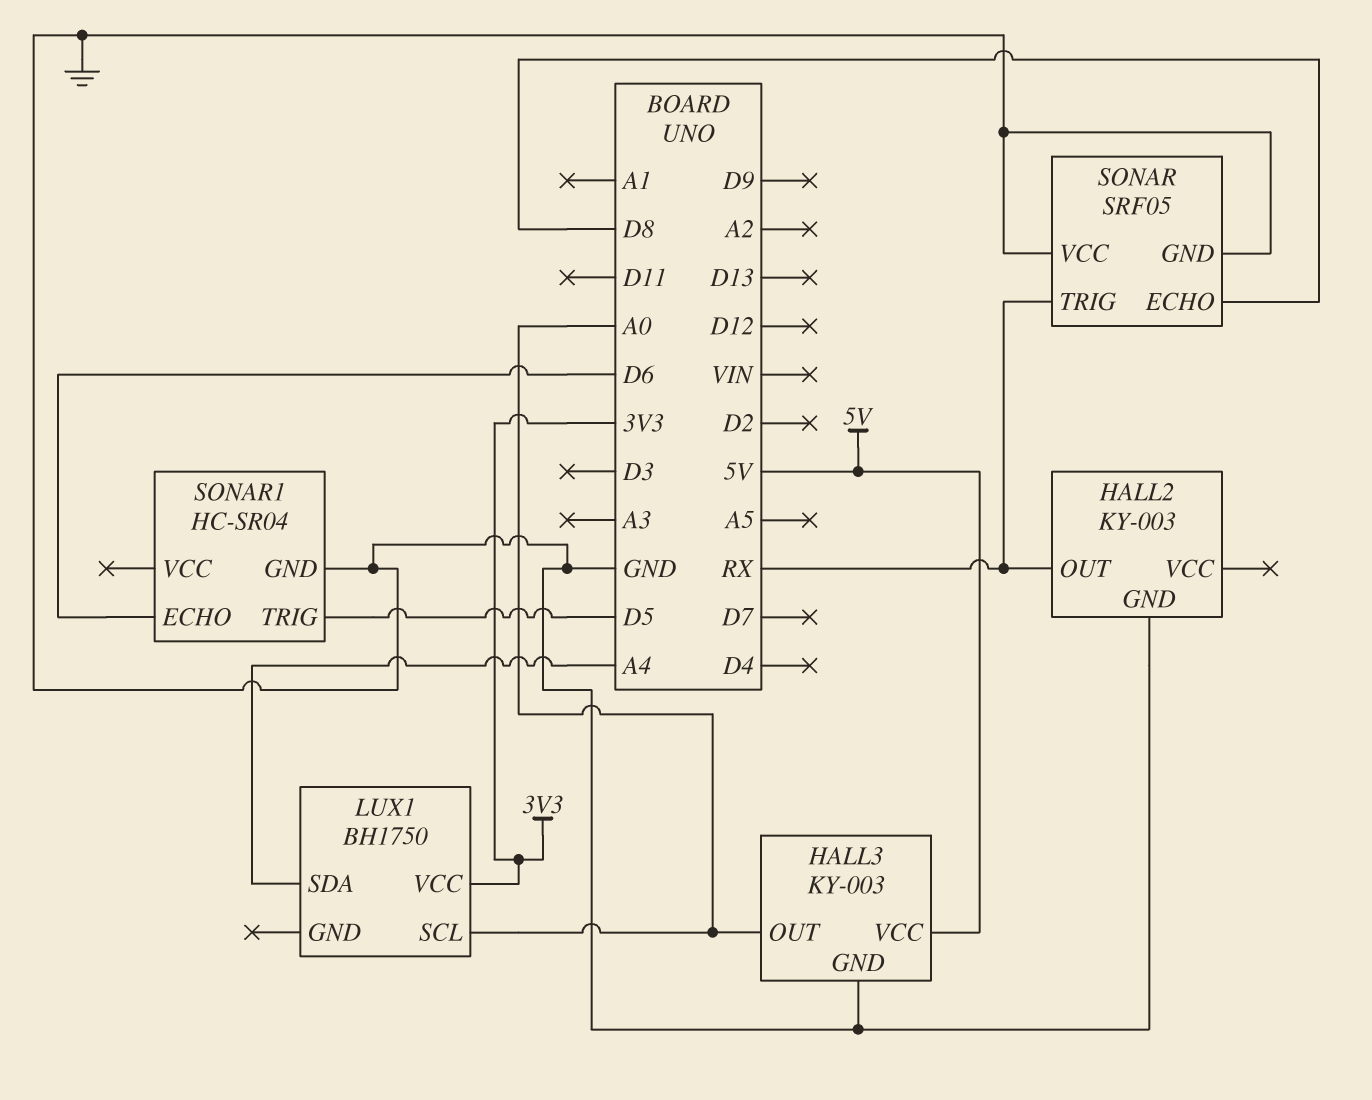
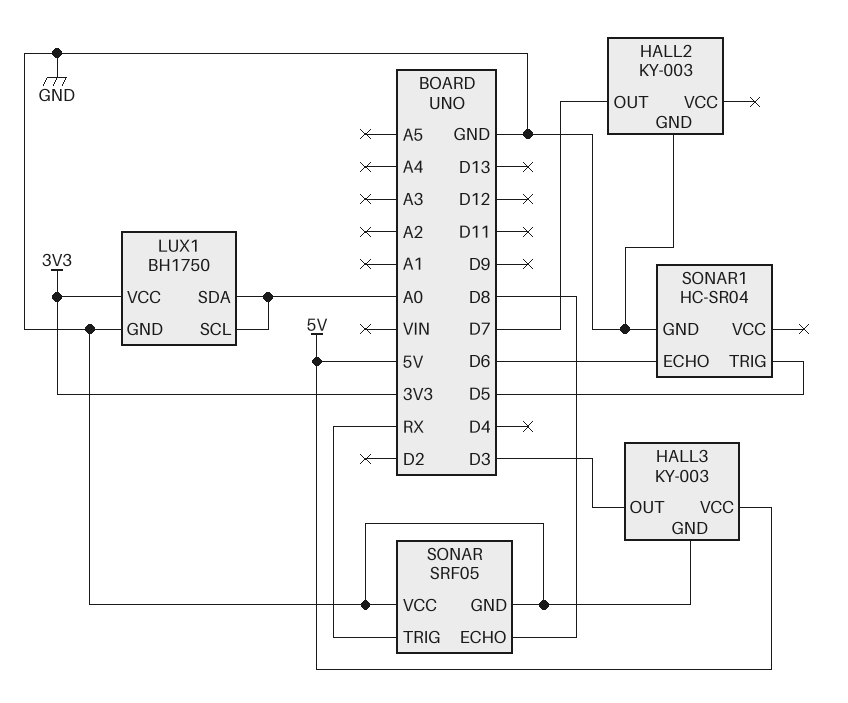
HALL2 pin OUT: RX -> D7
HALL3 pin OUT: A0 -> D3
LUX1 pin GND: none -> GND
LUX1 pin SDA: A4 -> A0

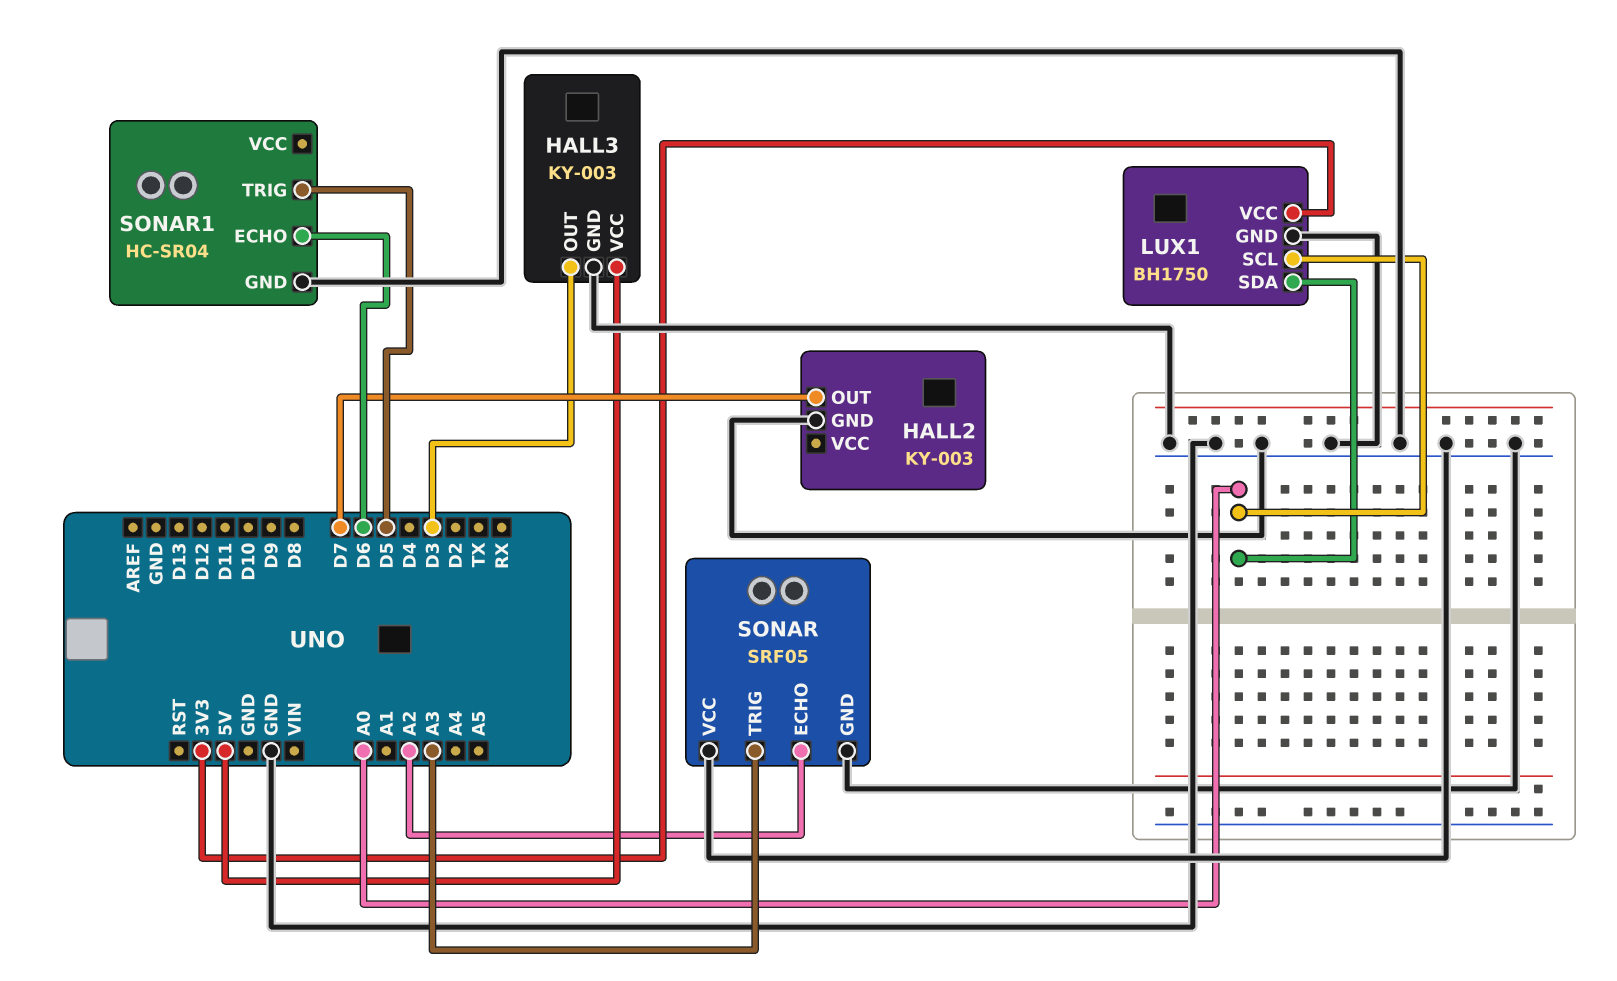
SONAR pin ECHO: D8 -> A2
SONAR pin TRIG: RX -> A3

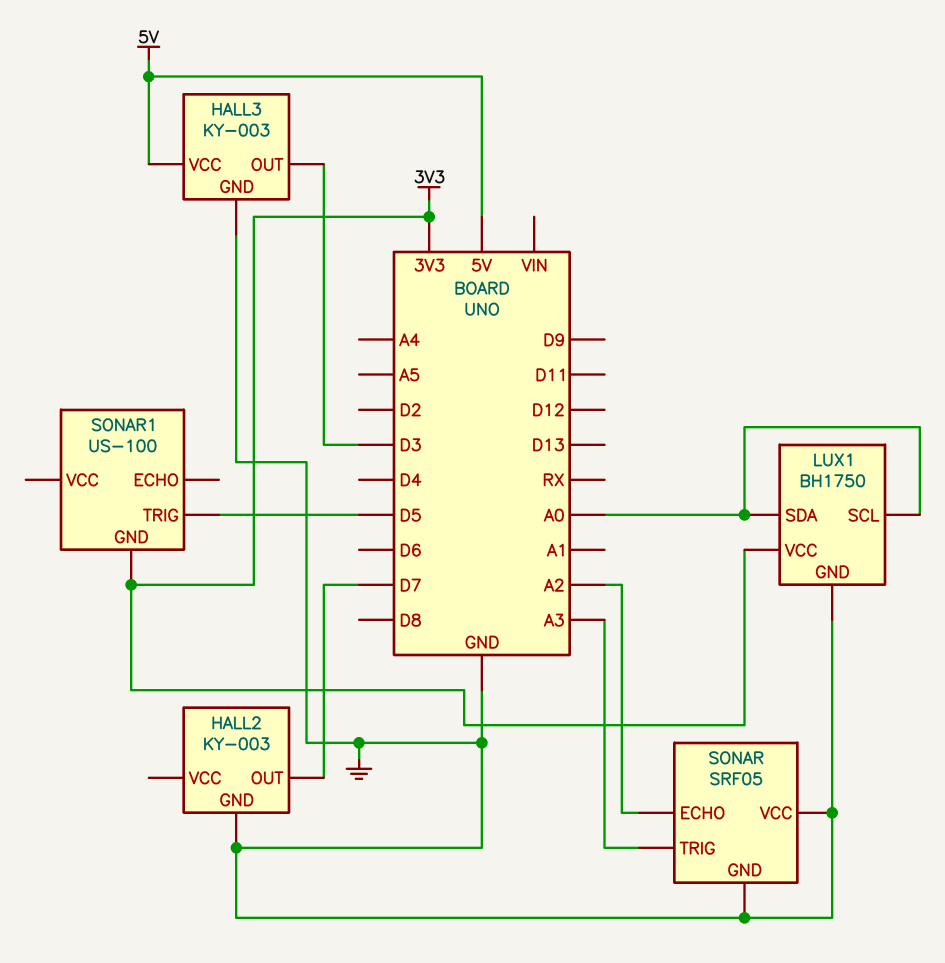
SONAR1: HC-SR04 -> US-100
SONAR1 pin ECHO: D6 -> none
SONAR1 pin GND: GND -> 3V3

